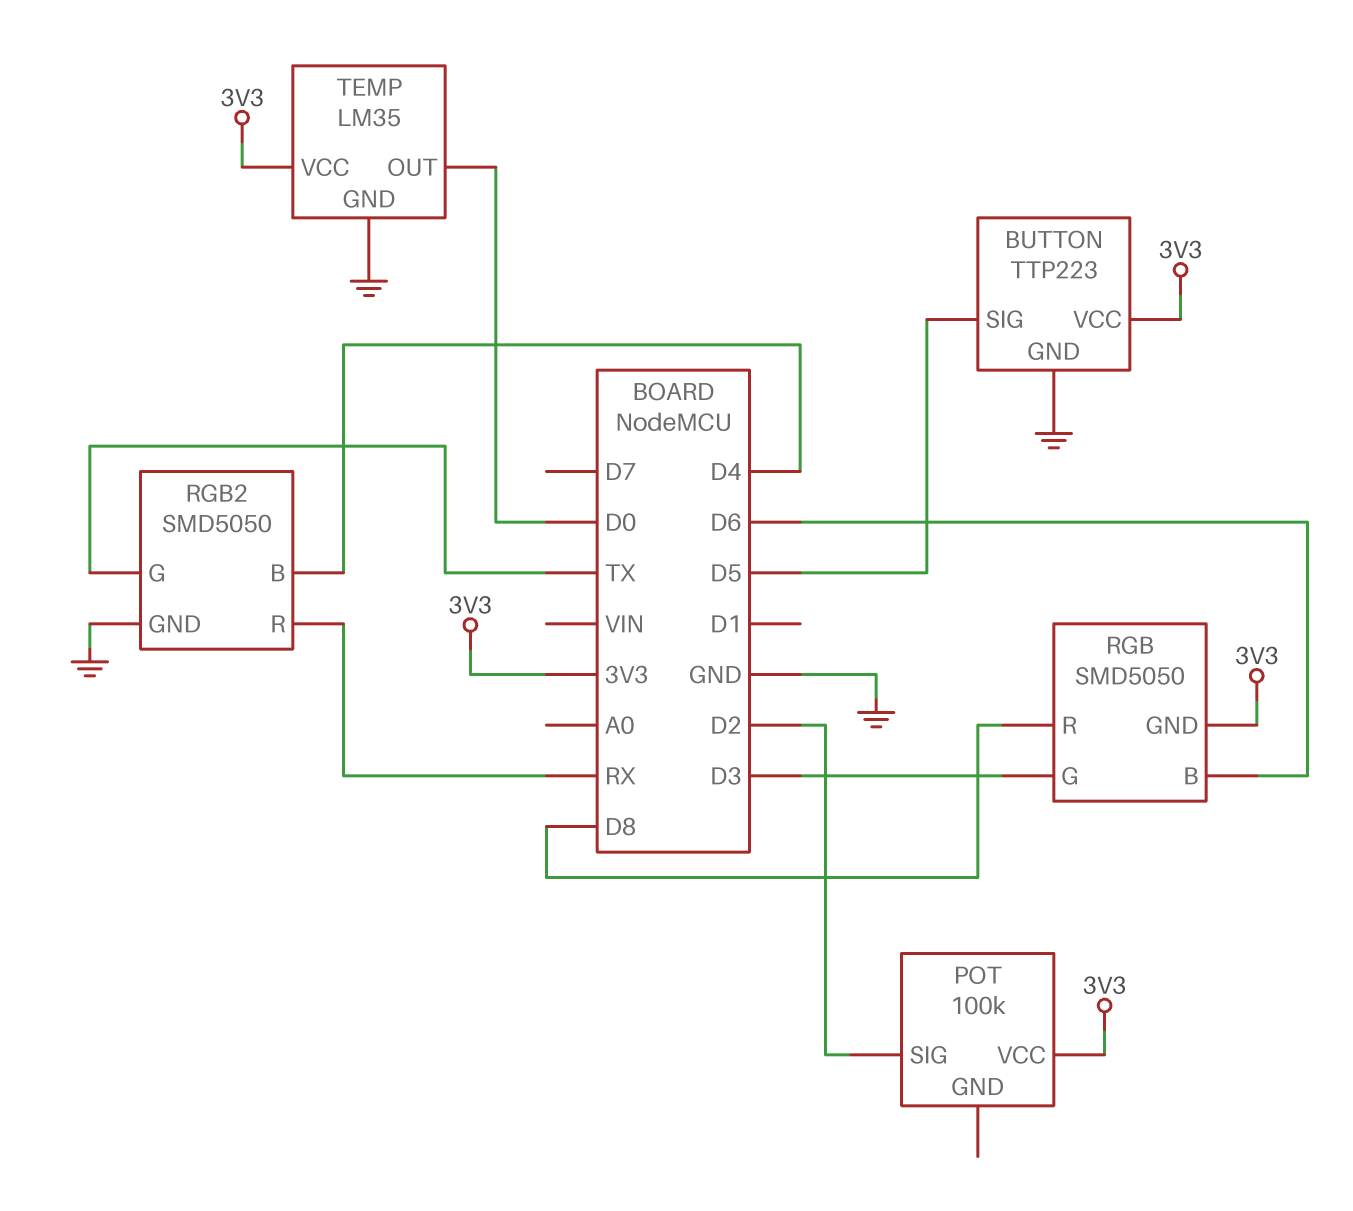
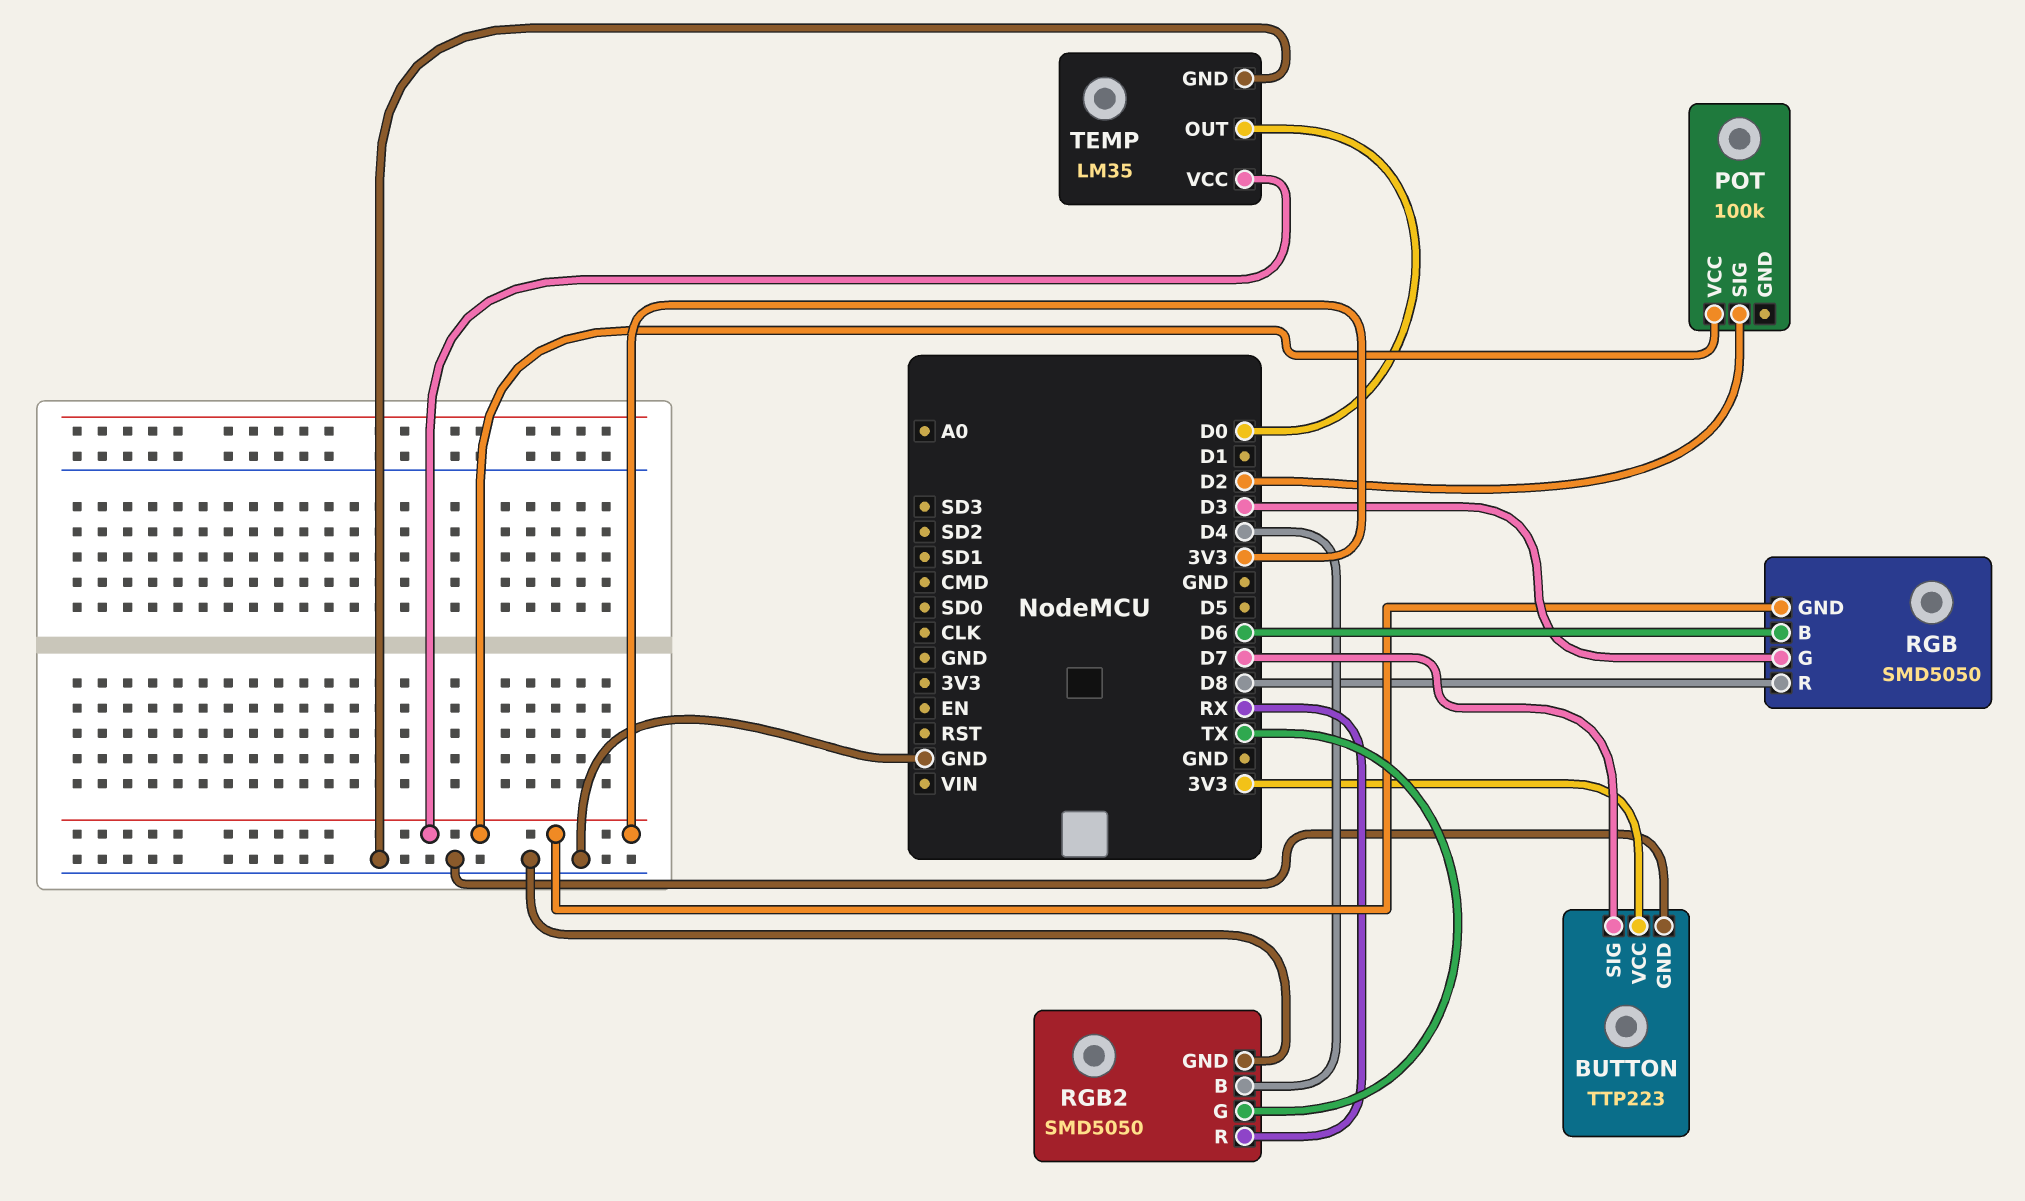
BUTTON pin SIG: D5 -> D7

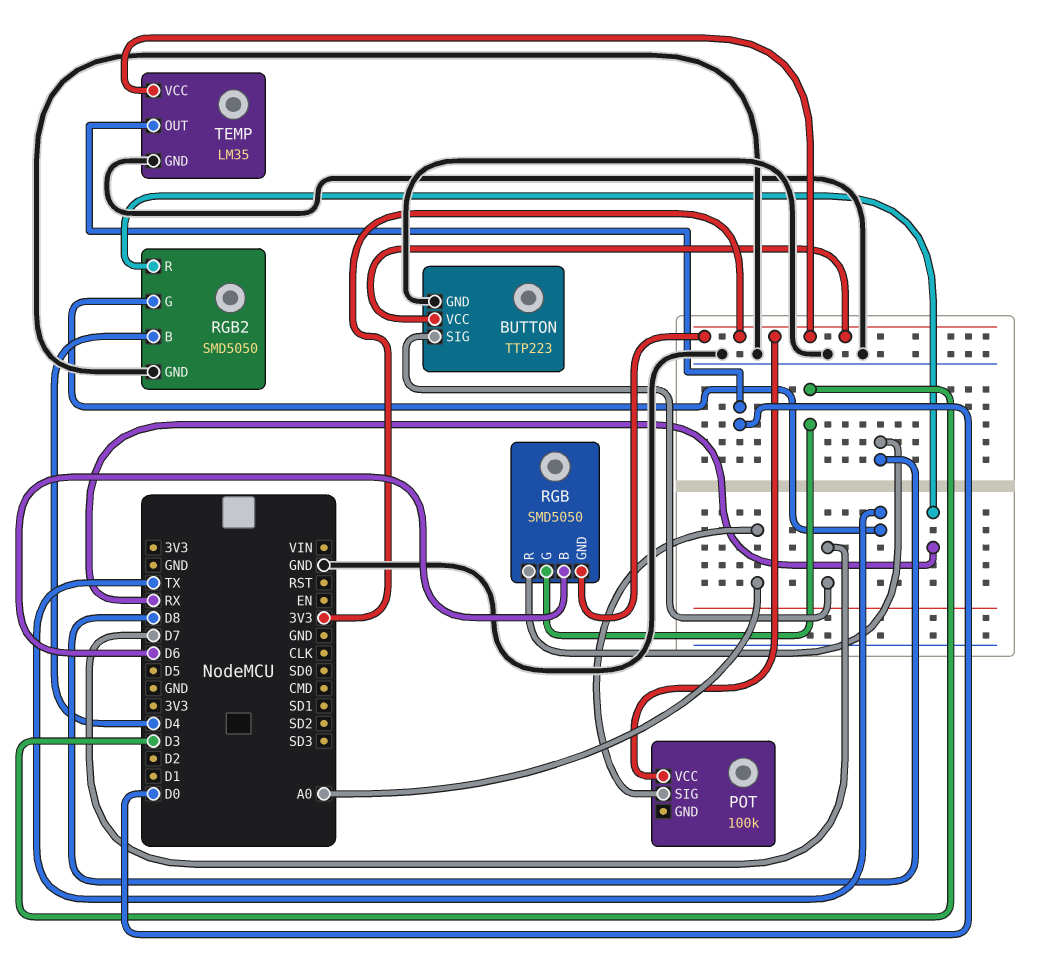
POT pin SIG: D2 -> A0

